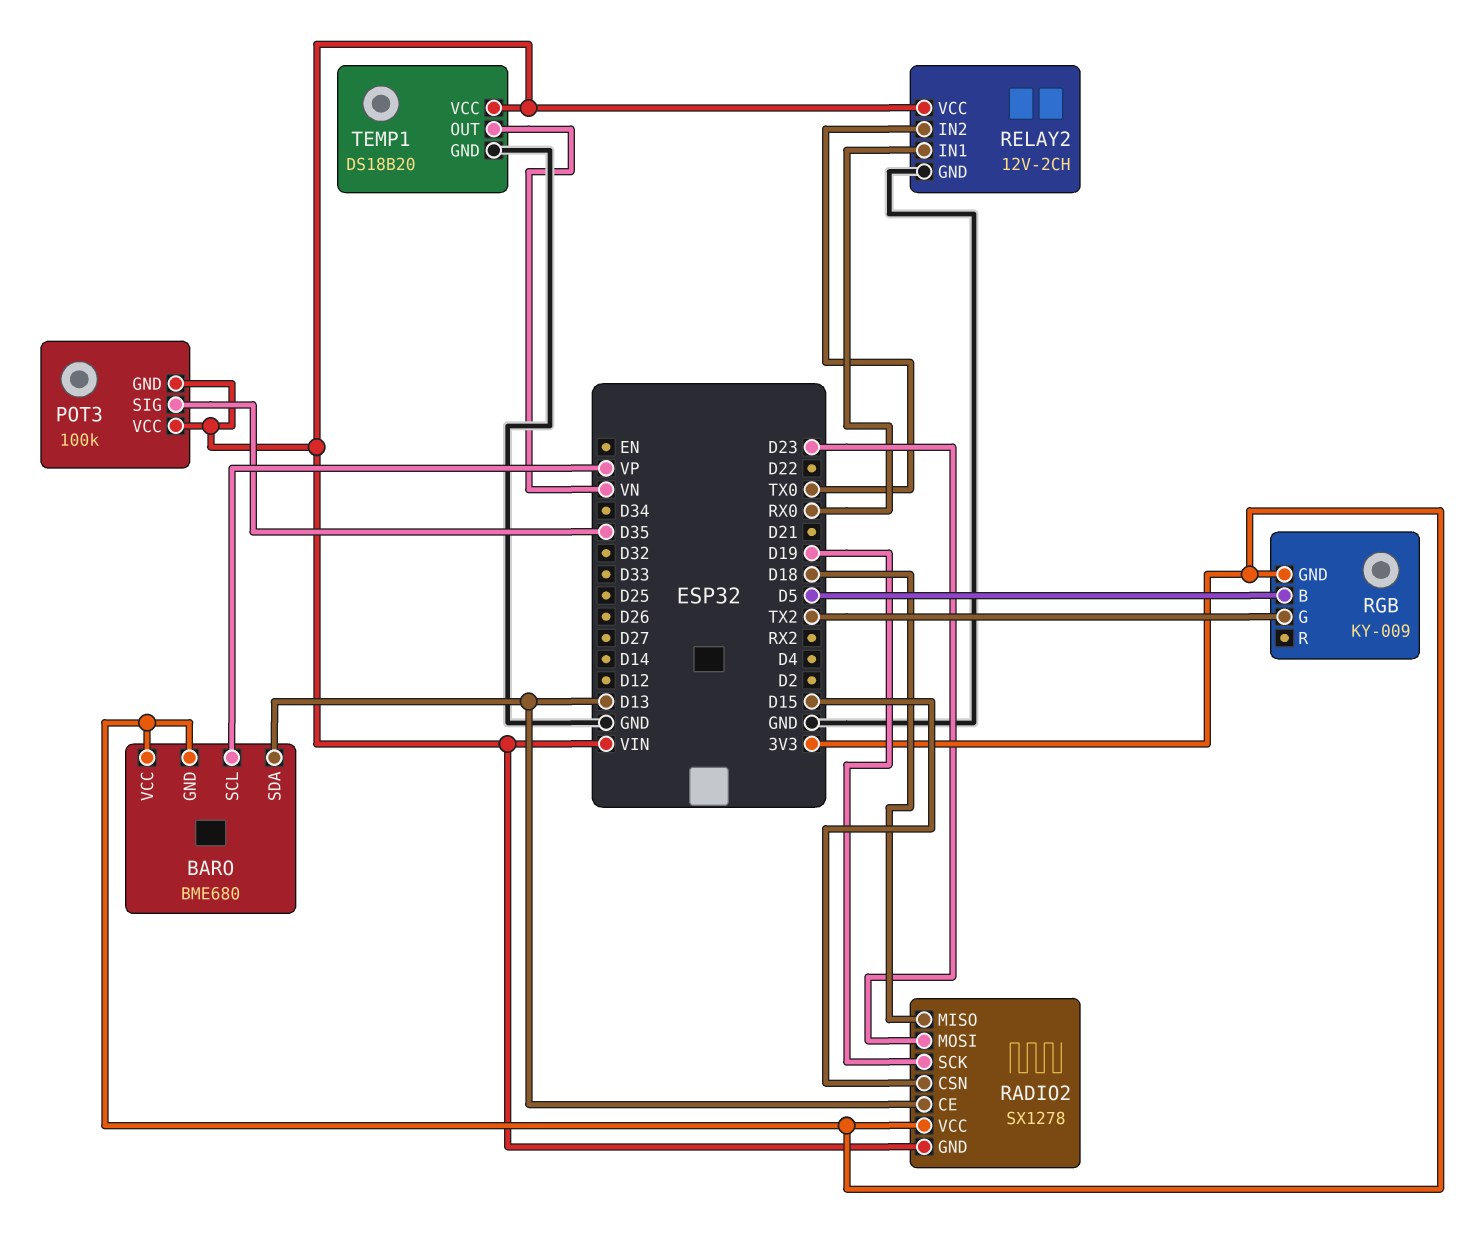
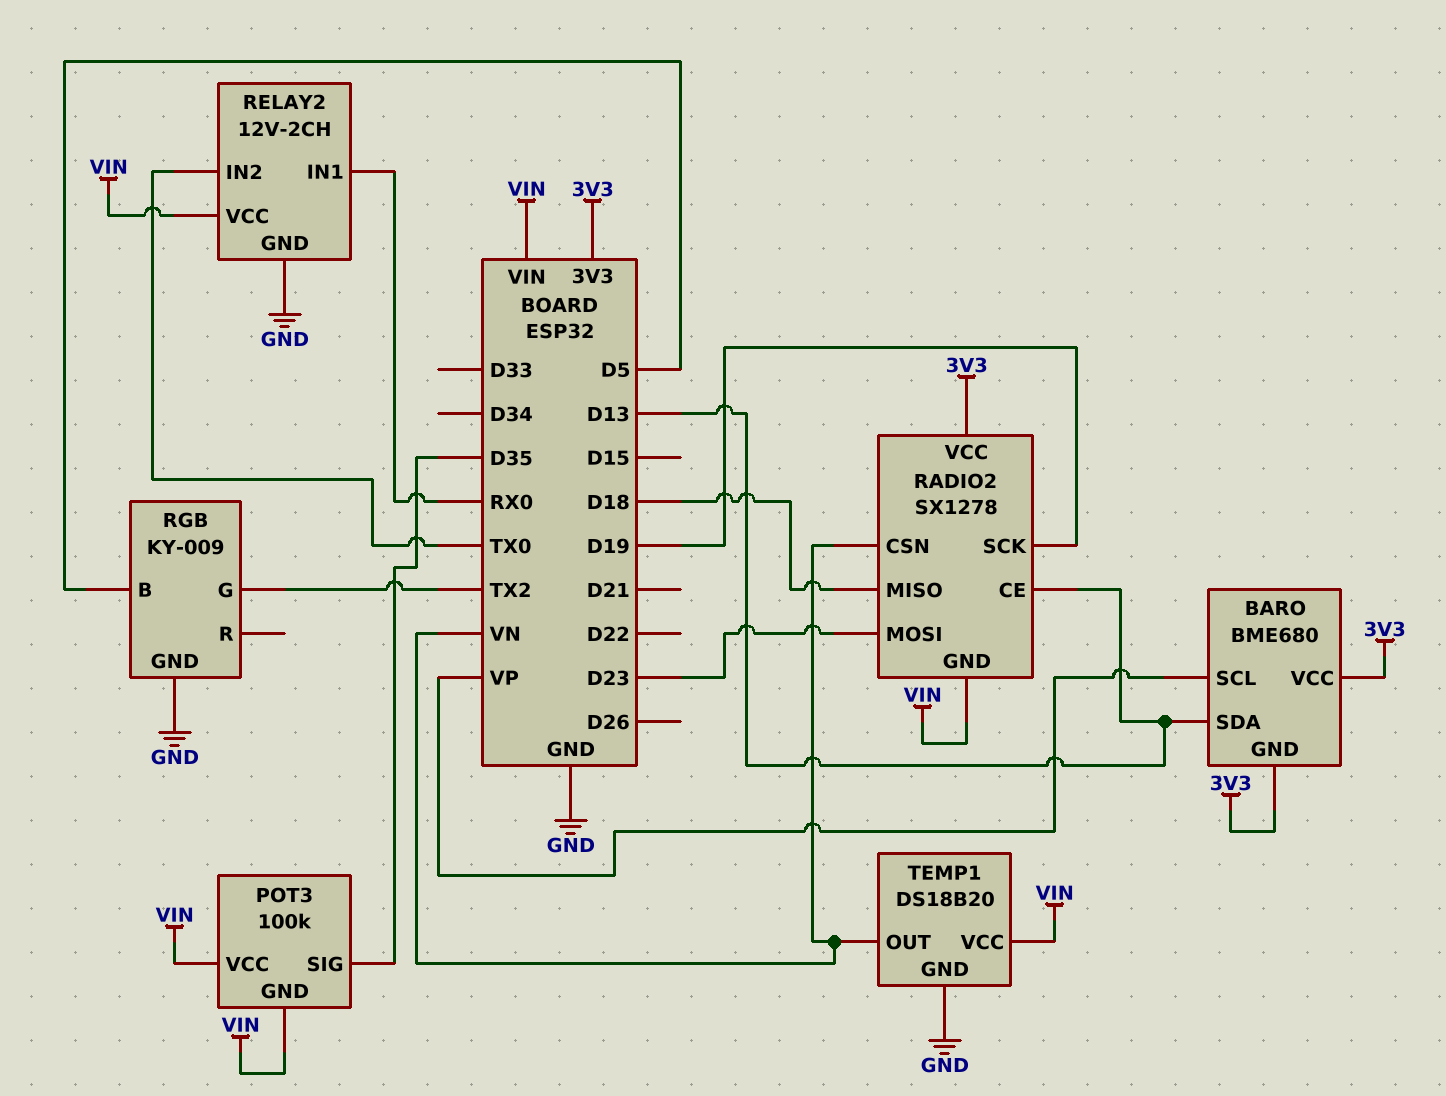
RADIO2 pin CSN: D15 -> VN
RGB pin GND: 3V3 -> GND

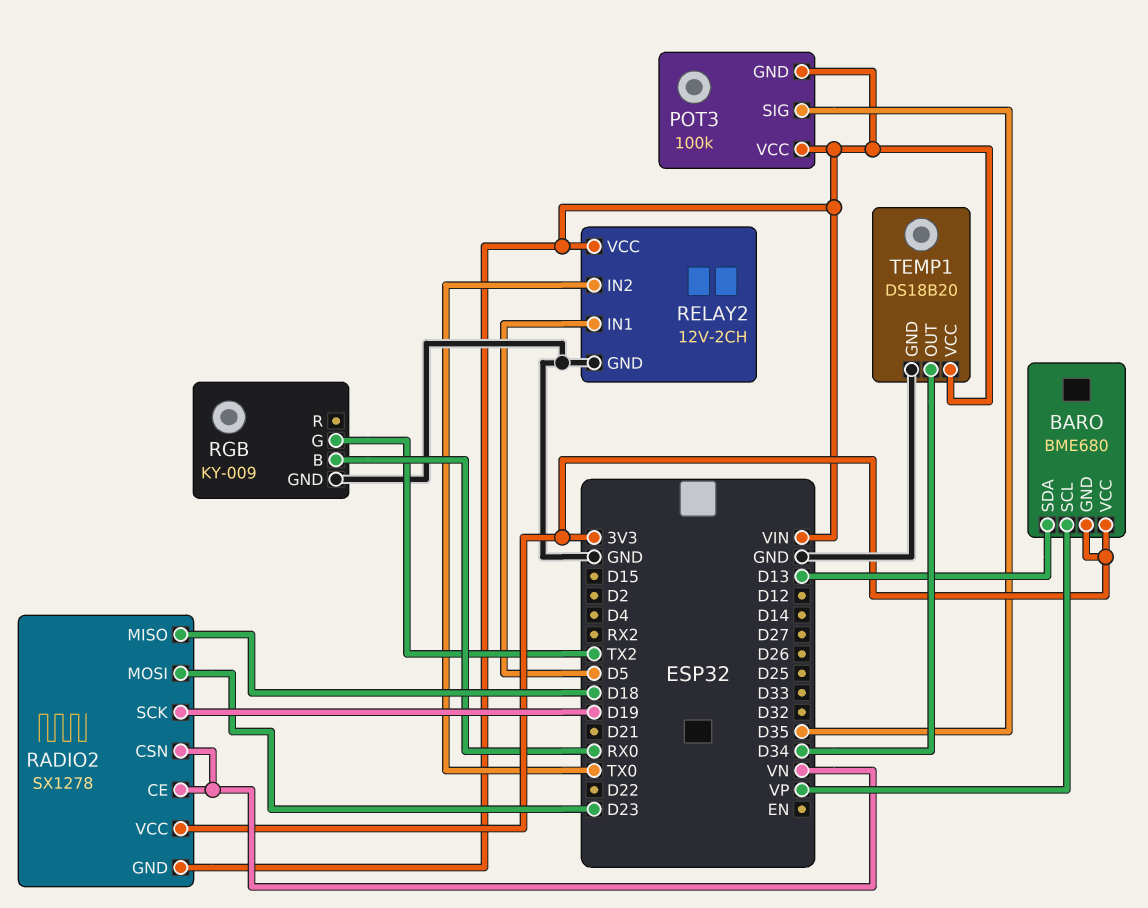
RADIO2 pin CE: D13 -> VN
RELAY2 pin IN1: RX0 -> D5
RGB pin B: D5 -> RX0
TEMP1 pin OUT: VN -> D34

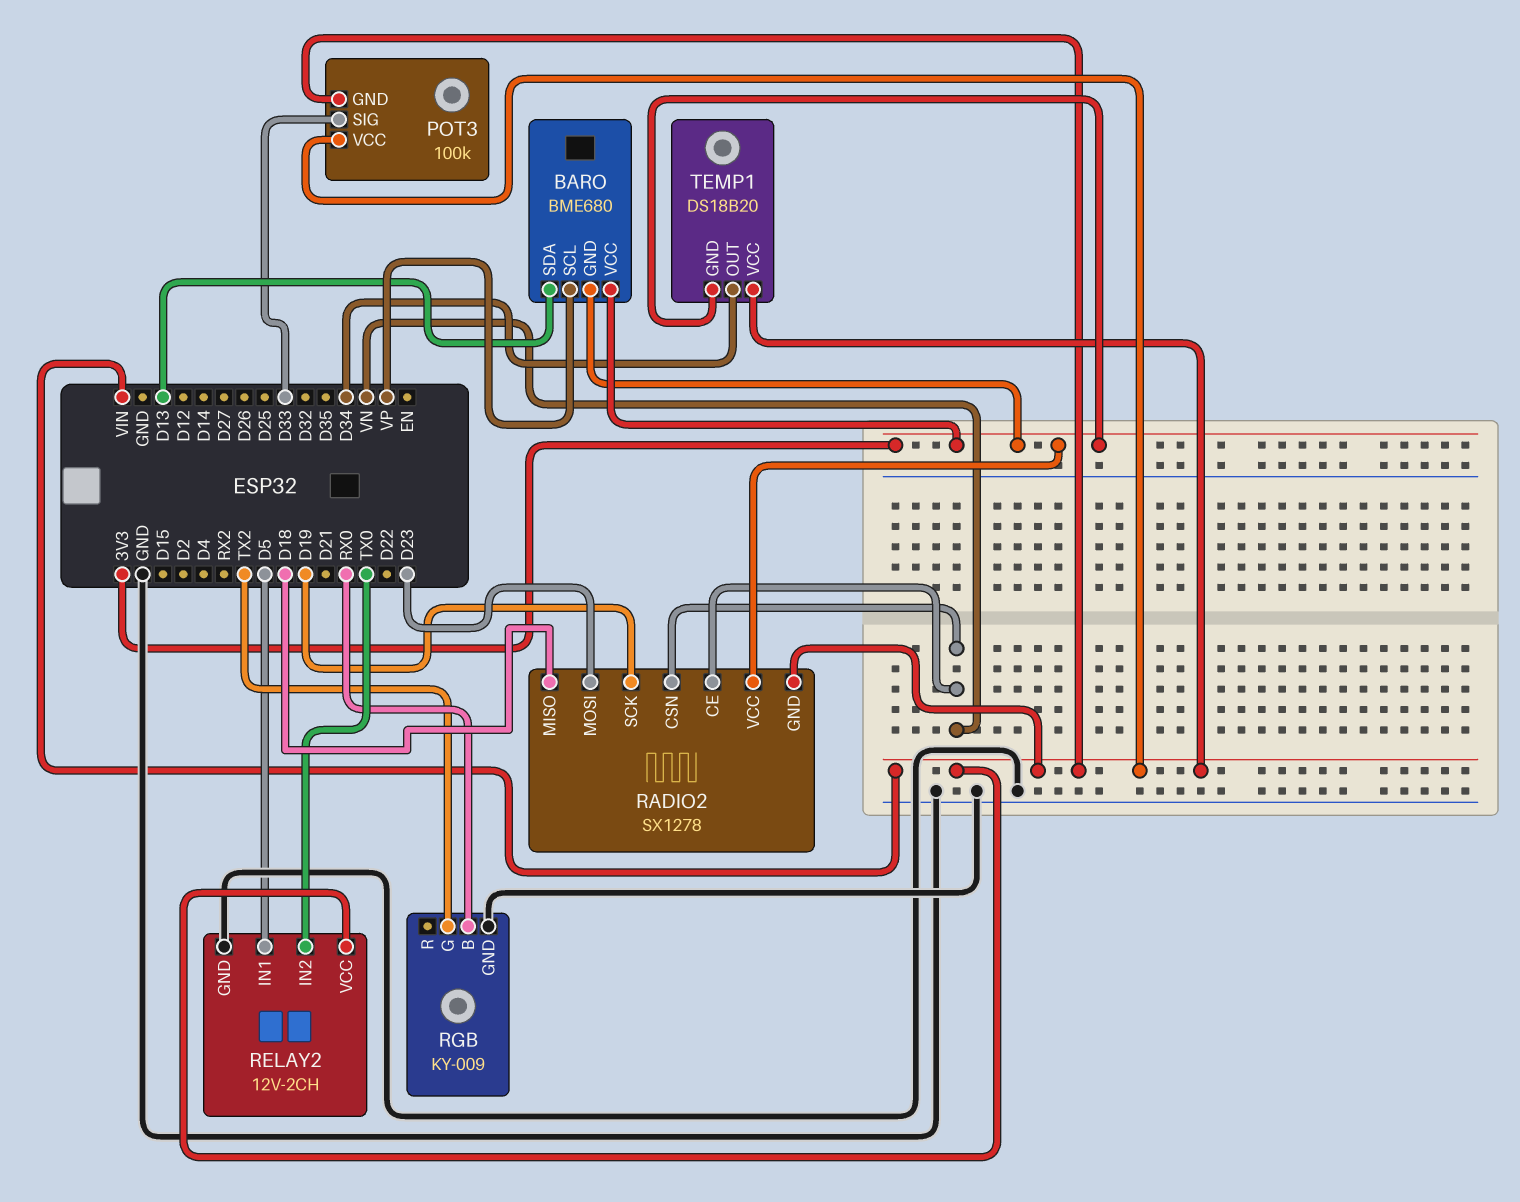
POT3 pin SIG: D35 -> D33
TEMP1 pin GND: GND -> 3V3

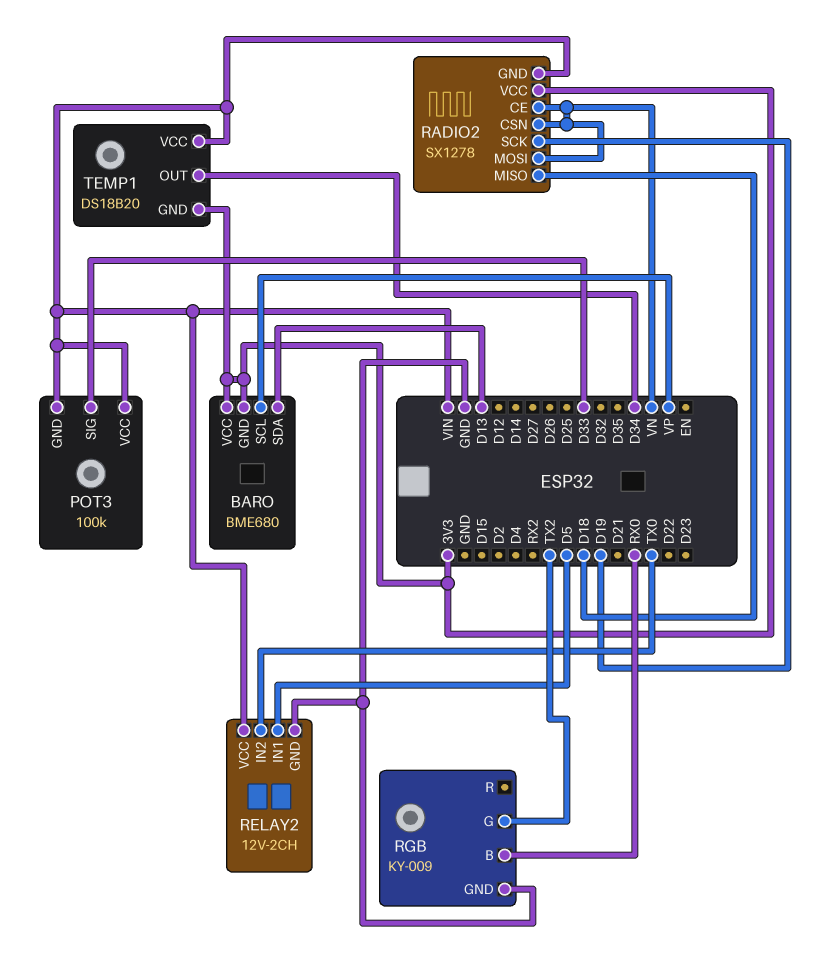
RADIO2 pin MOSI: D23 -> VN

